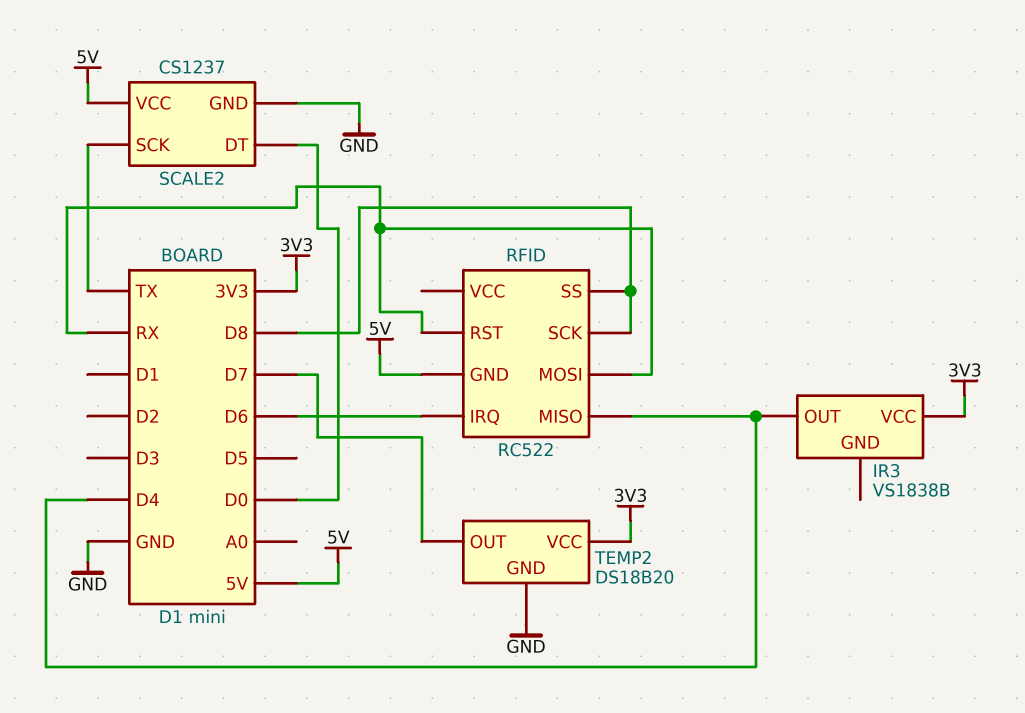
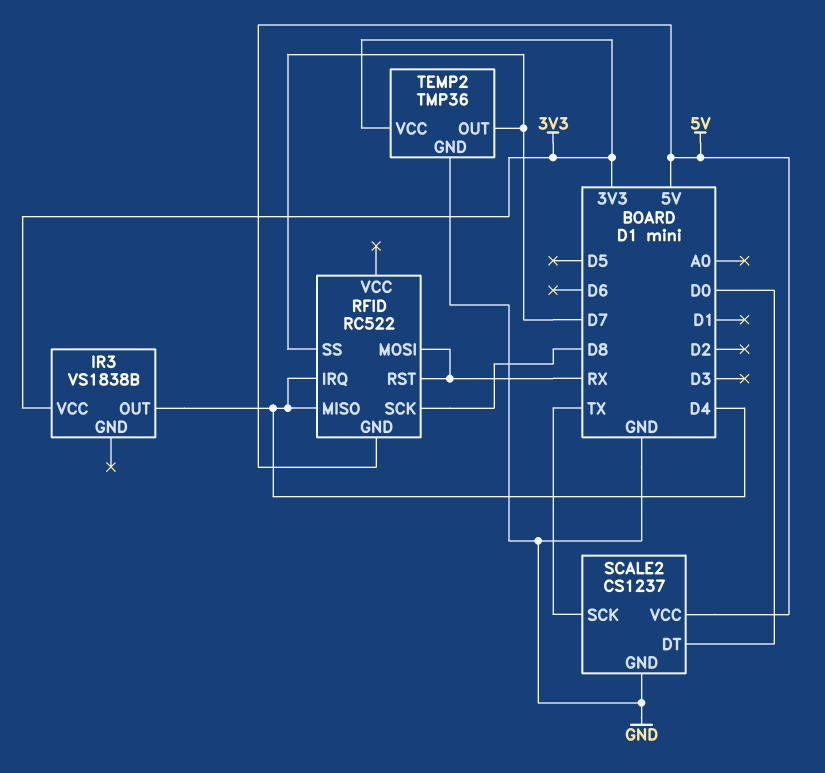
RFID pin IRQ: D6 -> D4
RFID pin SS: D8 -> D7
TEMP2: DS18B20 -> TMP36

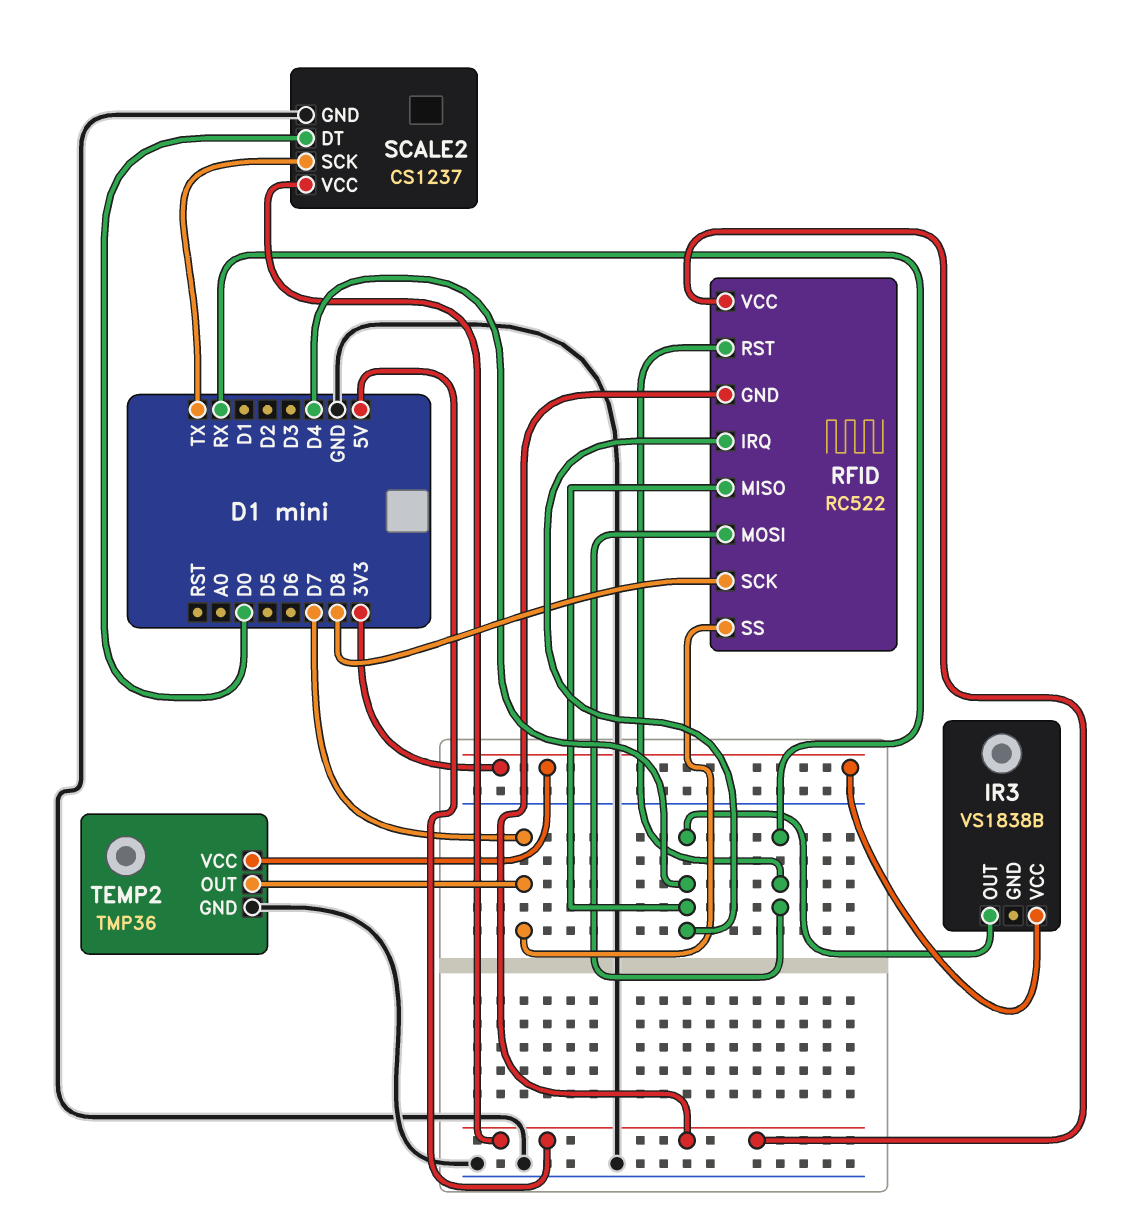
RFID pin VCC: none -> 5V

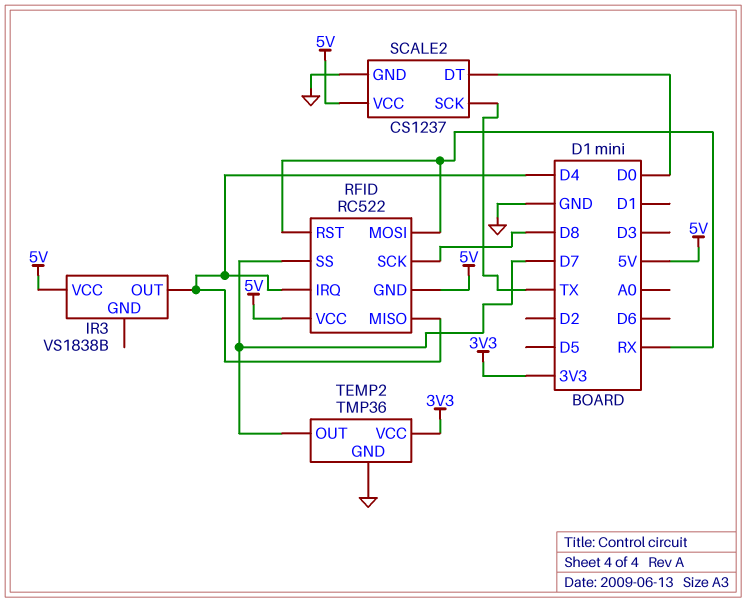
IR3 pin VCC: 3V3 -> 5V

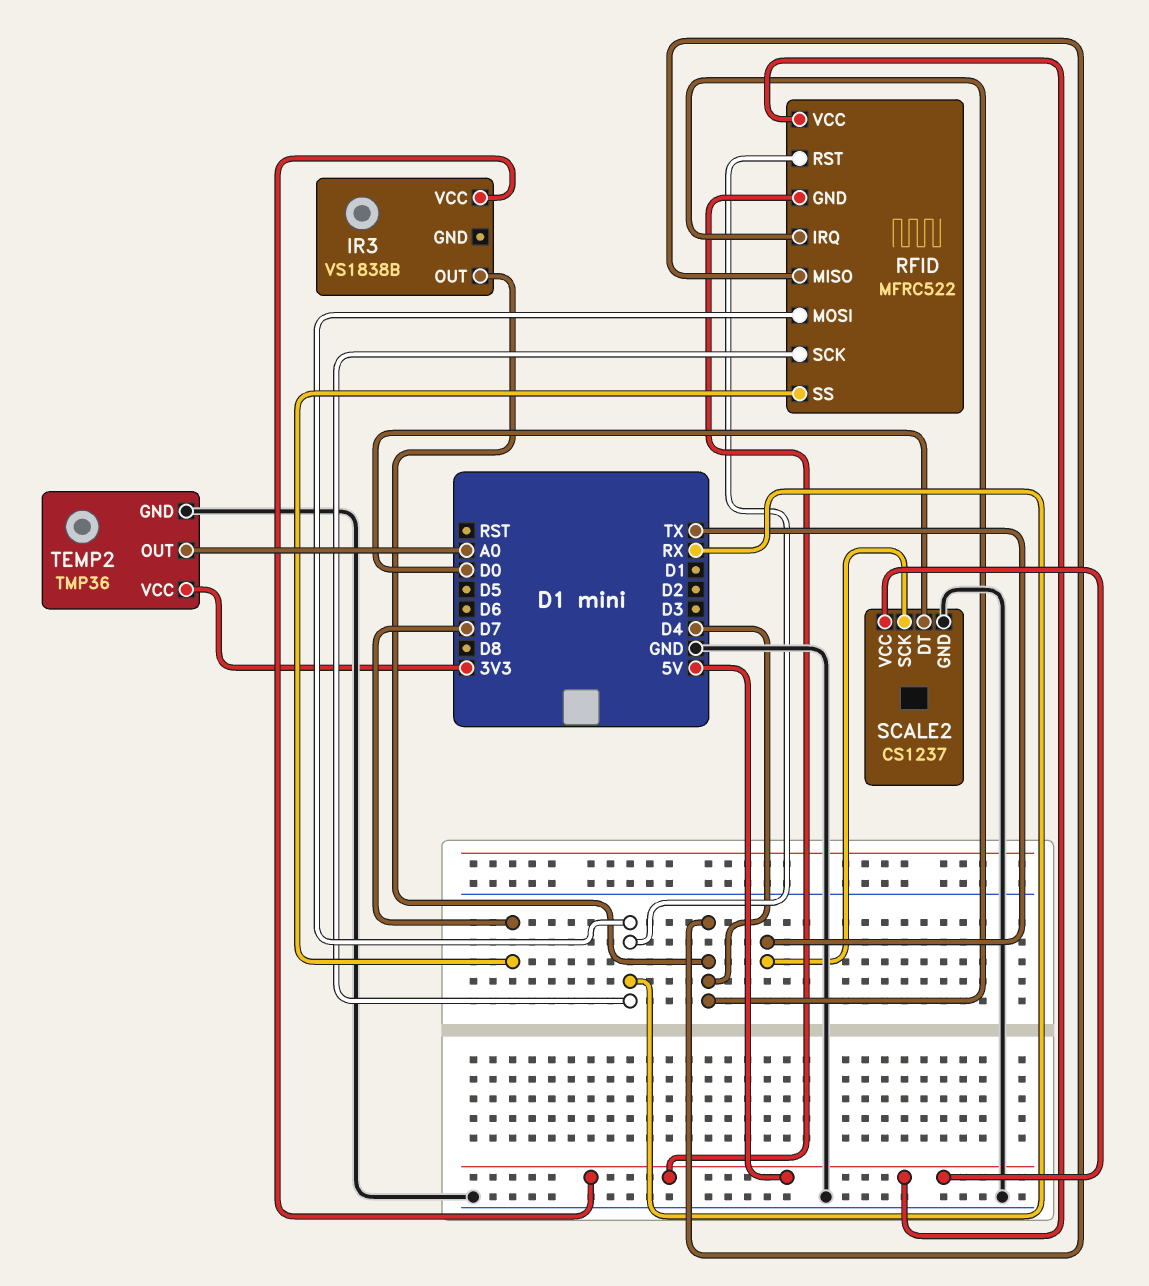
RFID: RC522 -> MFRC522
RFID pin SCK: D8 -> RX
TEMP2 pin OUT: D7 -> A0

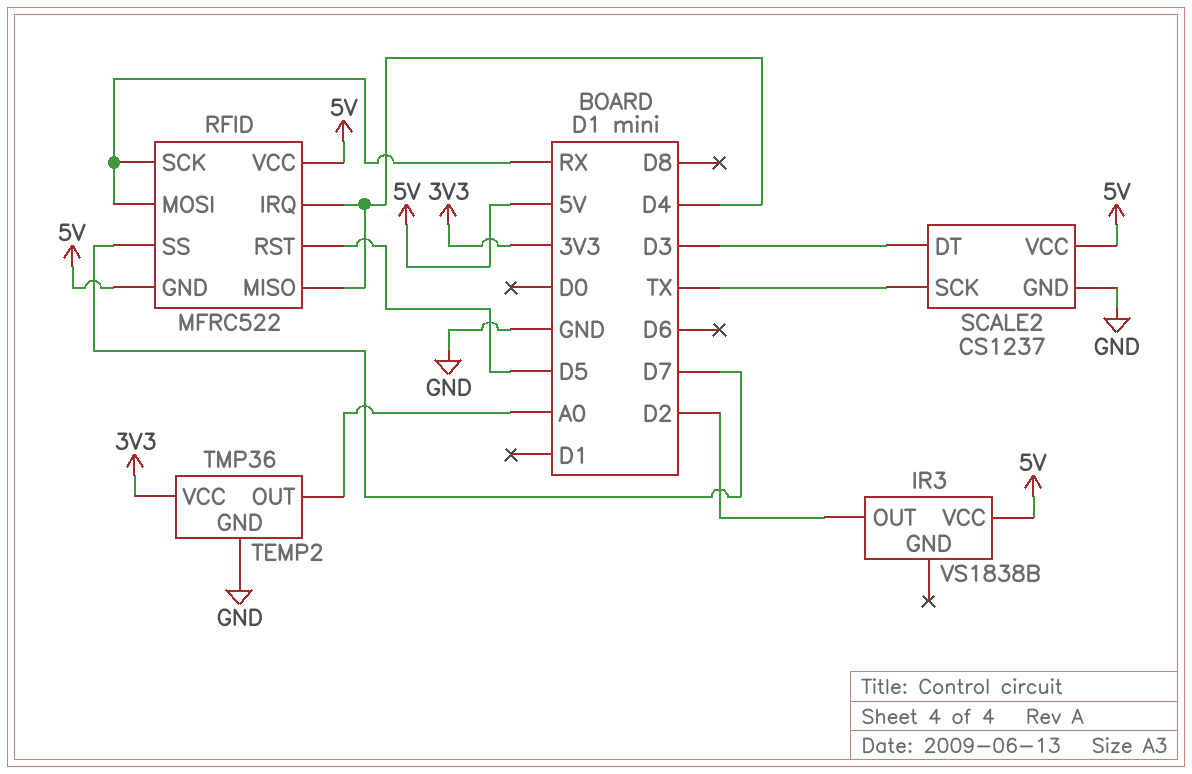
IR3 pin OUT: D4 -> D2
RFID pin RST: RX -> D5
SCALE2 pin DT: D0 -> D3

